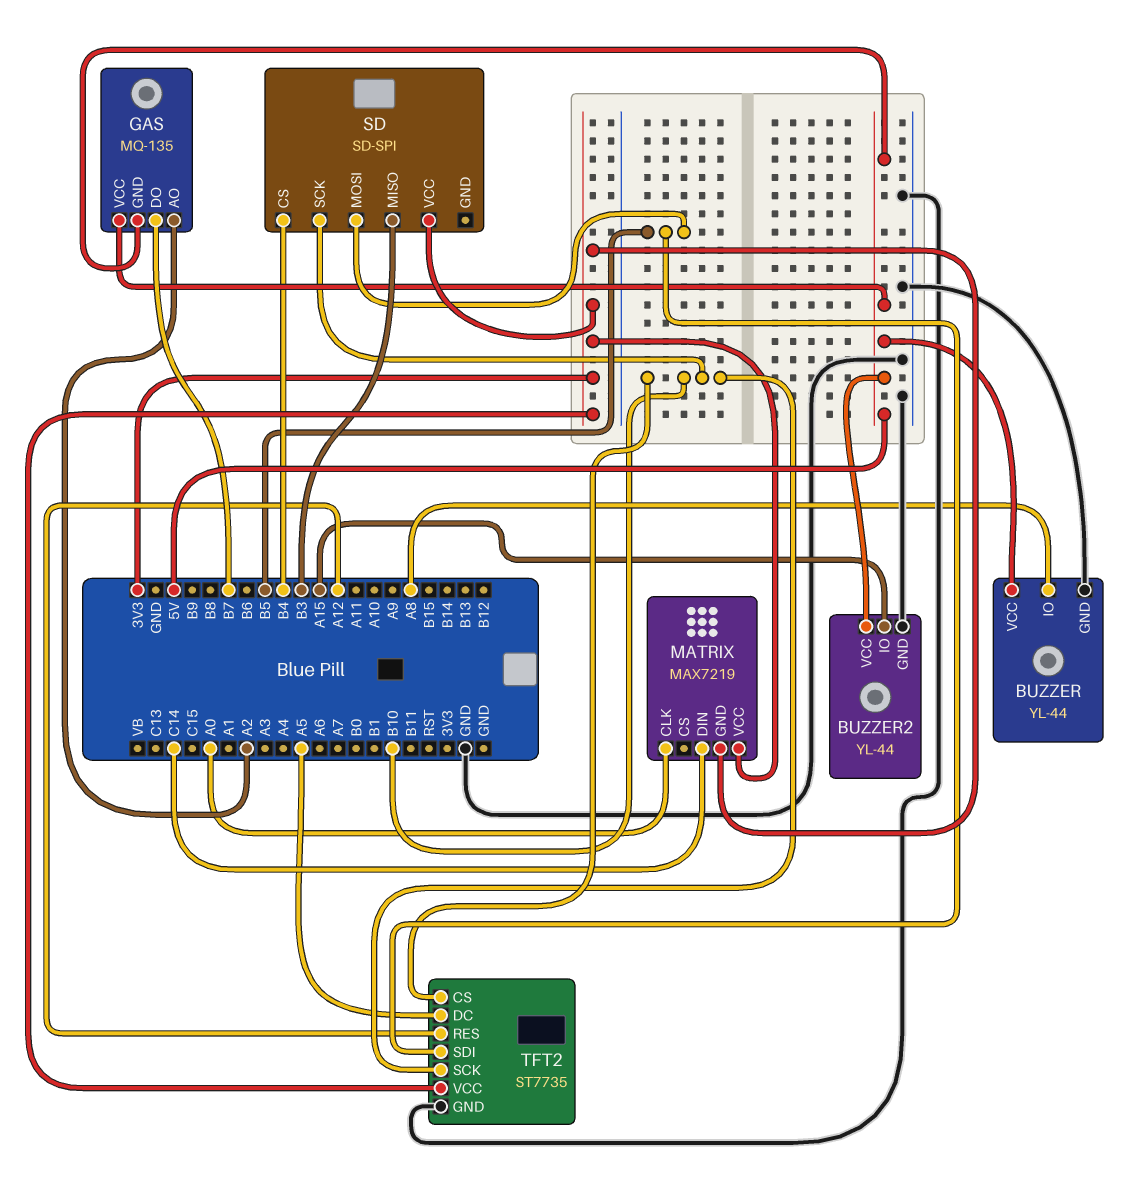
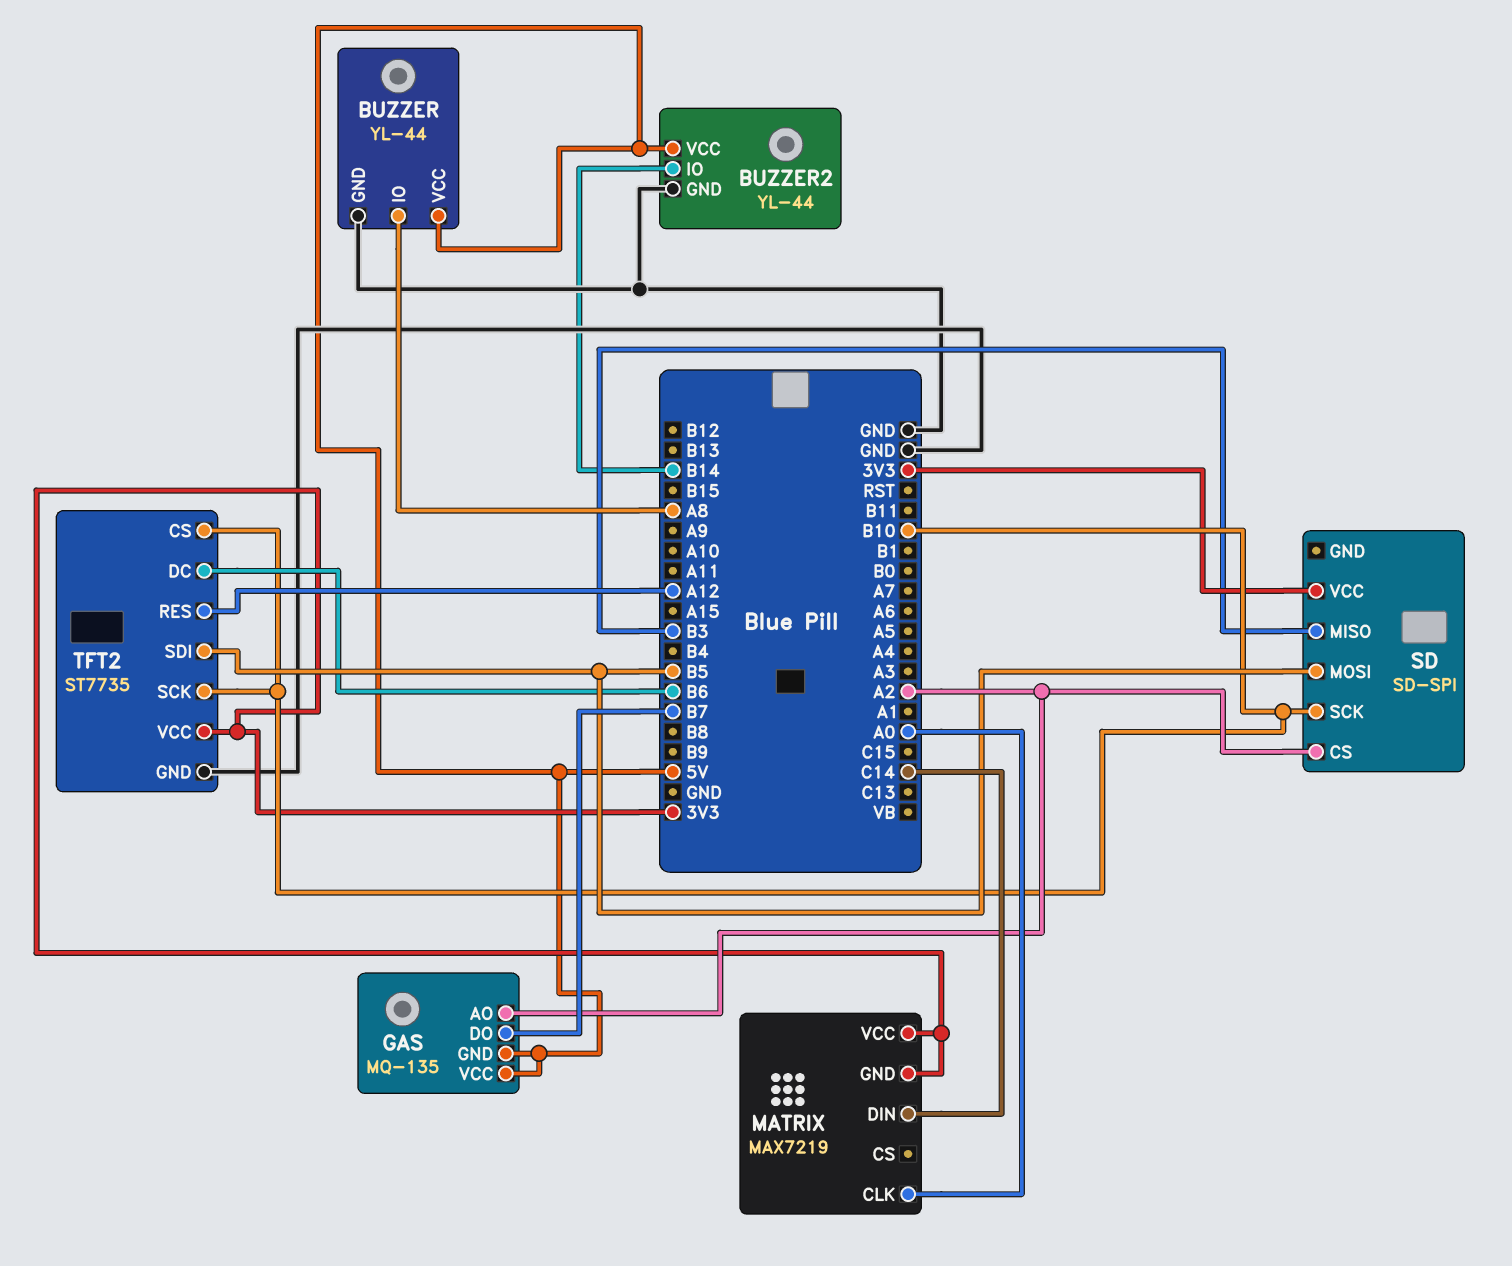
BUZZER2 pin IO: A15 -> B14
SD pin CS: B4 -> A2
TFT2 pin DC: A5 -> B6

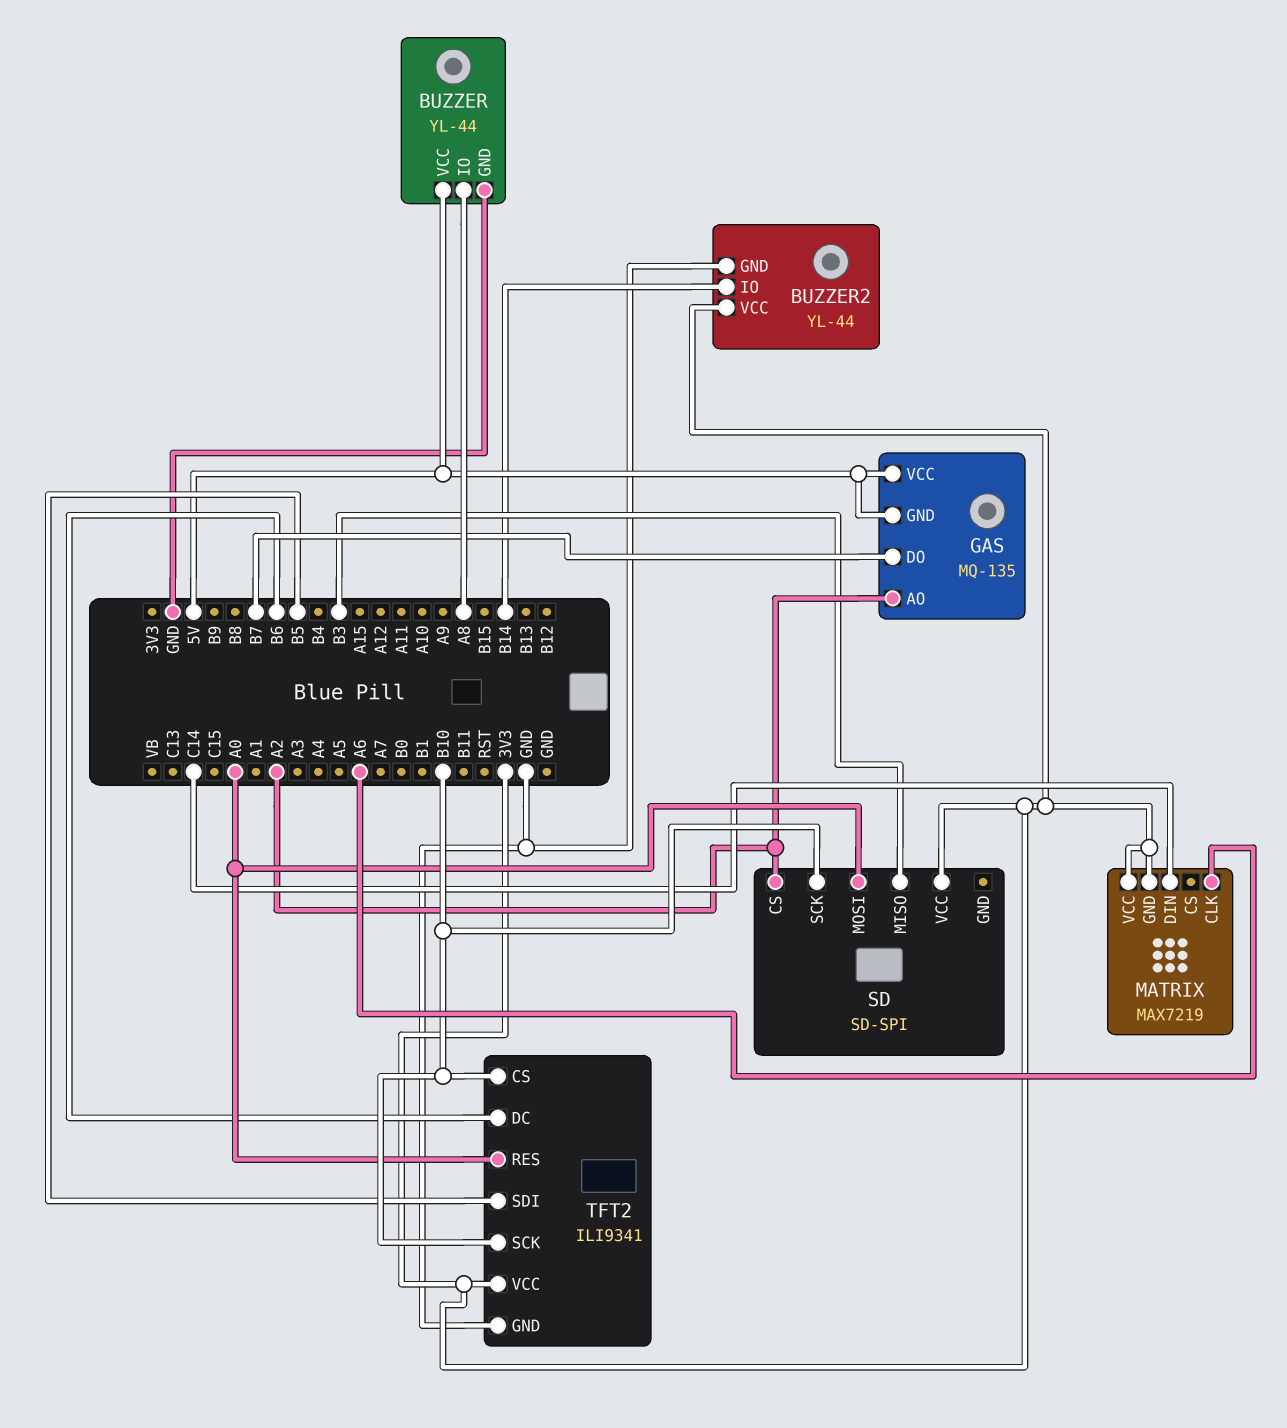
BUZZER2 pin VCC: 5V -> 3V3
MATRIX pin CLK: A0 -> A6
SD pin MOSI: B5 -> A0
TFT2: ST7735 -> ILI9341
TFT2 pin RES: A12 -> A0

